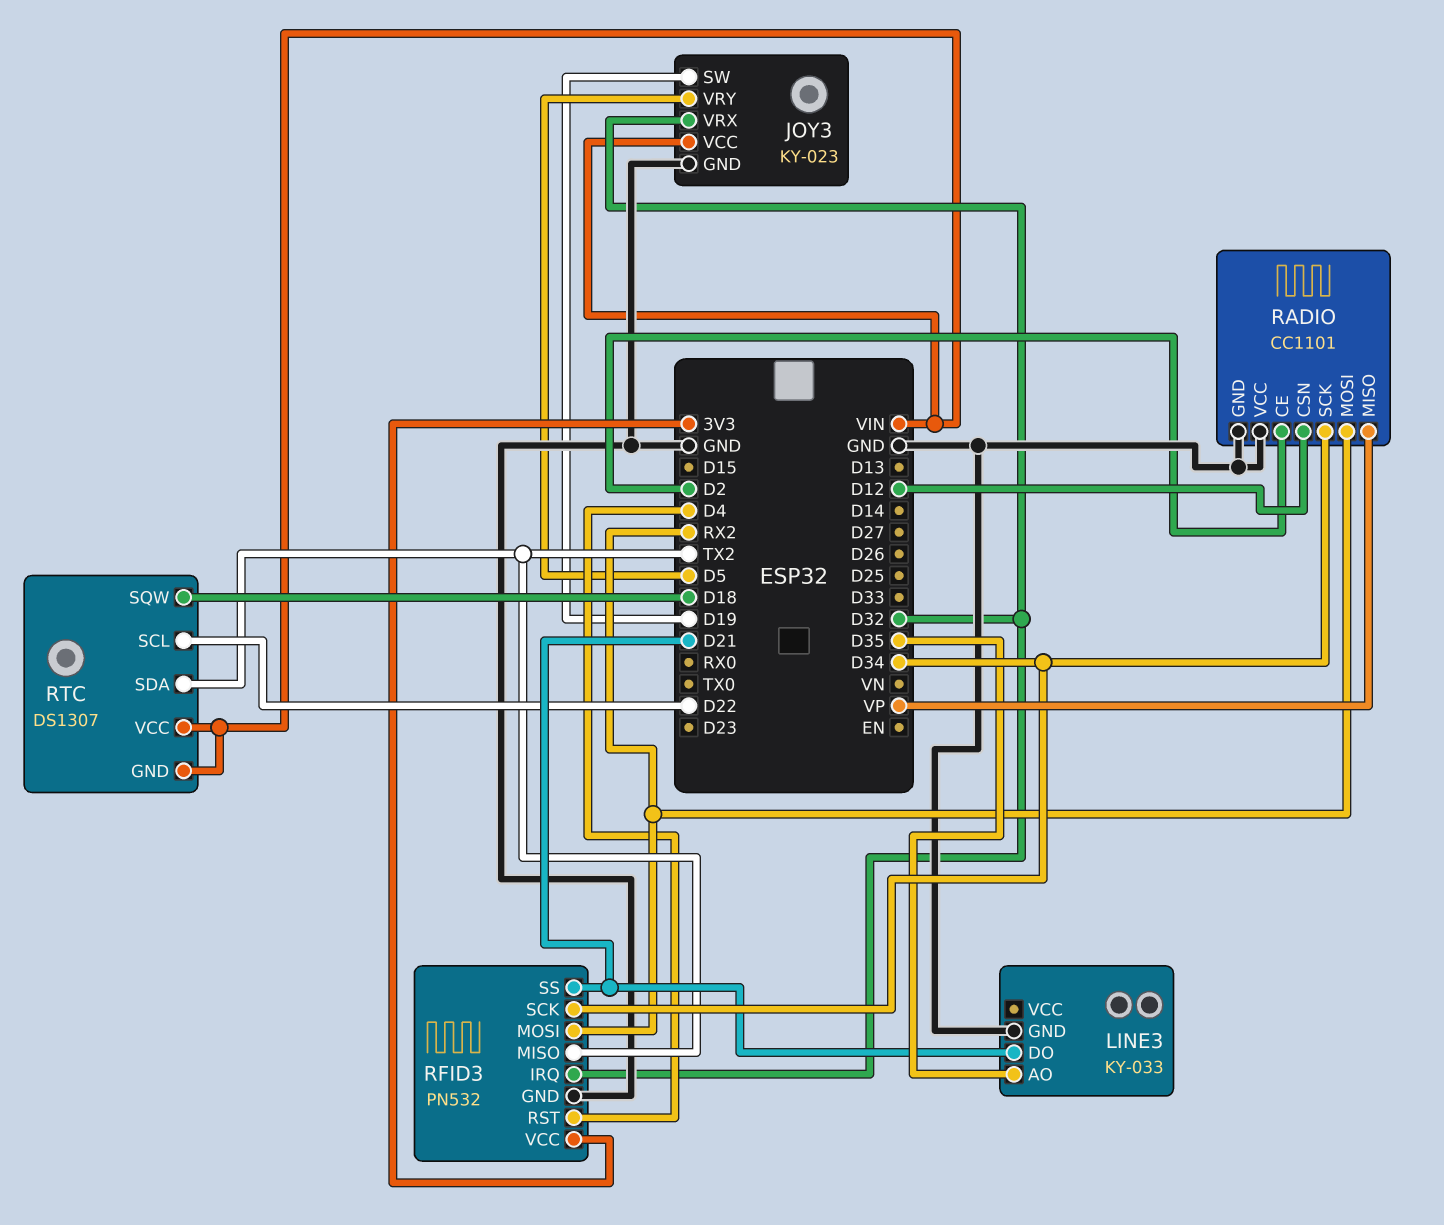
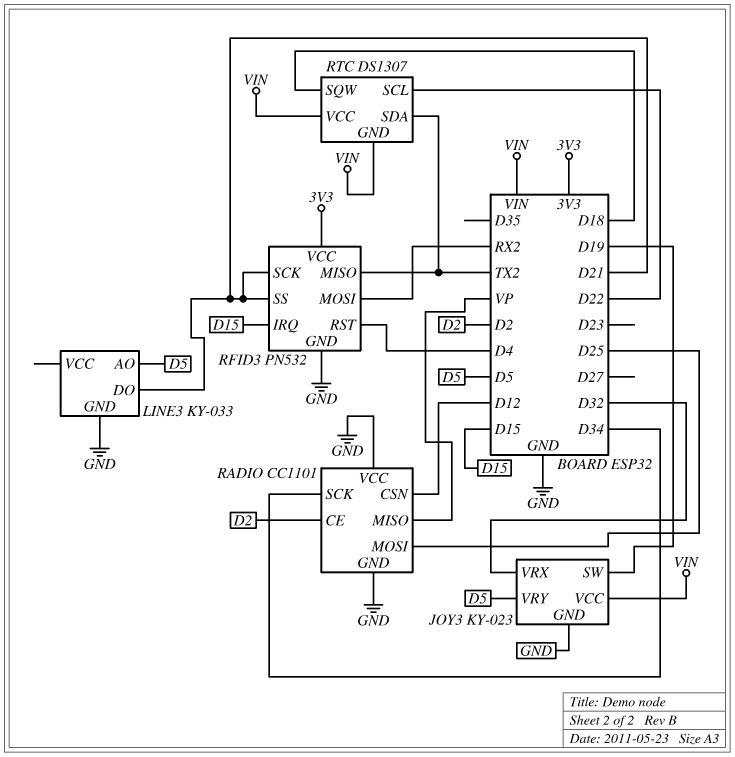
LINE3 pin AO: D35 -> D5
RADIO pin MOSI: RX2 -> D25
RFID3 pin IRQ: D32 -> D15
RFID3 pin SCK: D34 -> D21

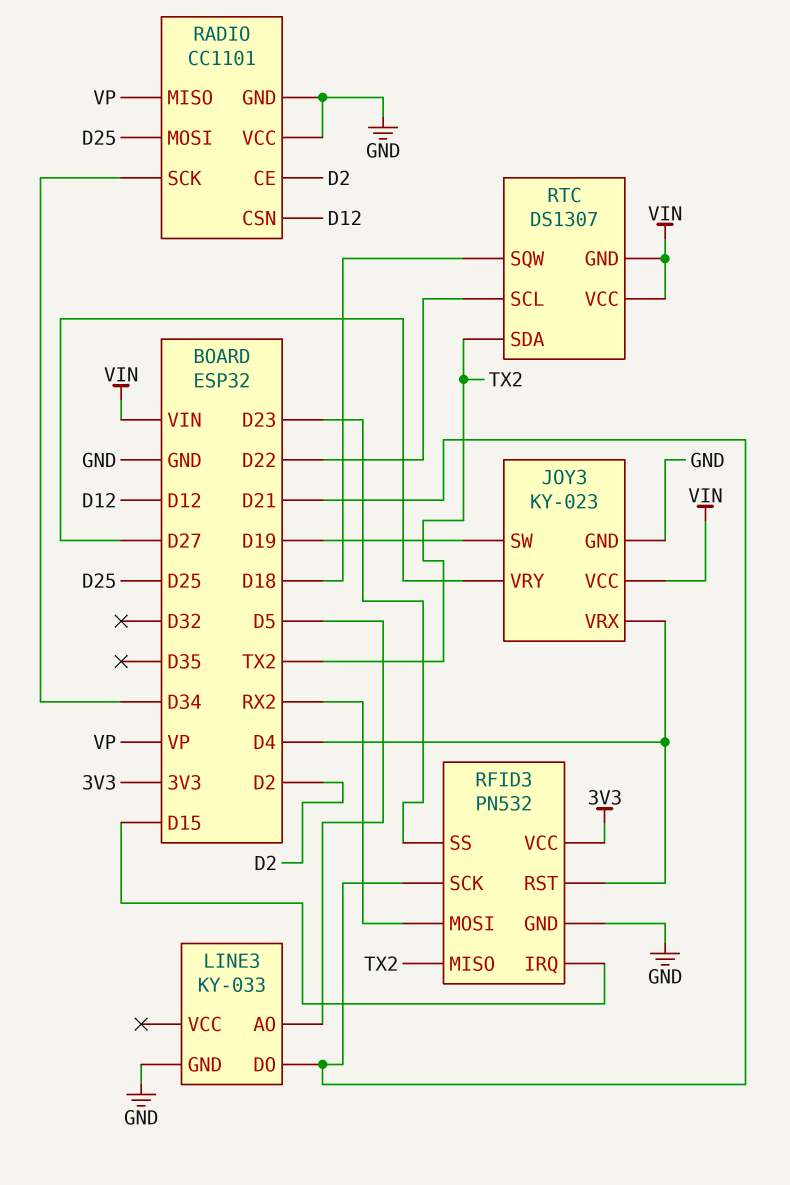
JOY3 pin VRX: D32 -> D4
JOY3 pin VRY: D5 -> D27
RFID3 pin SS: D21 -> D23

